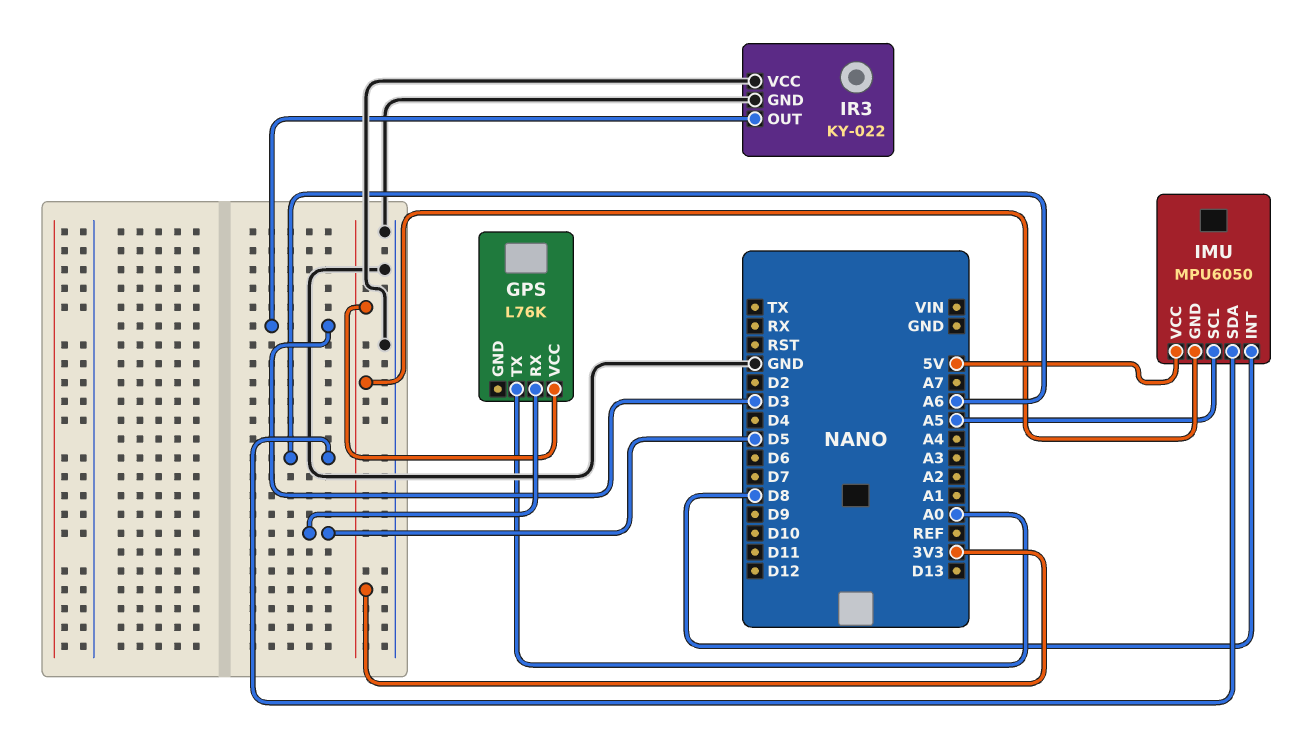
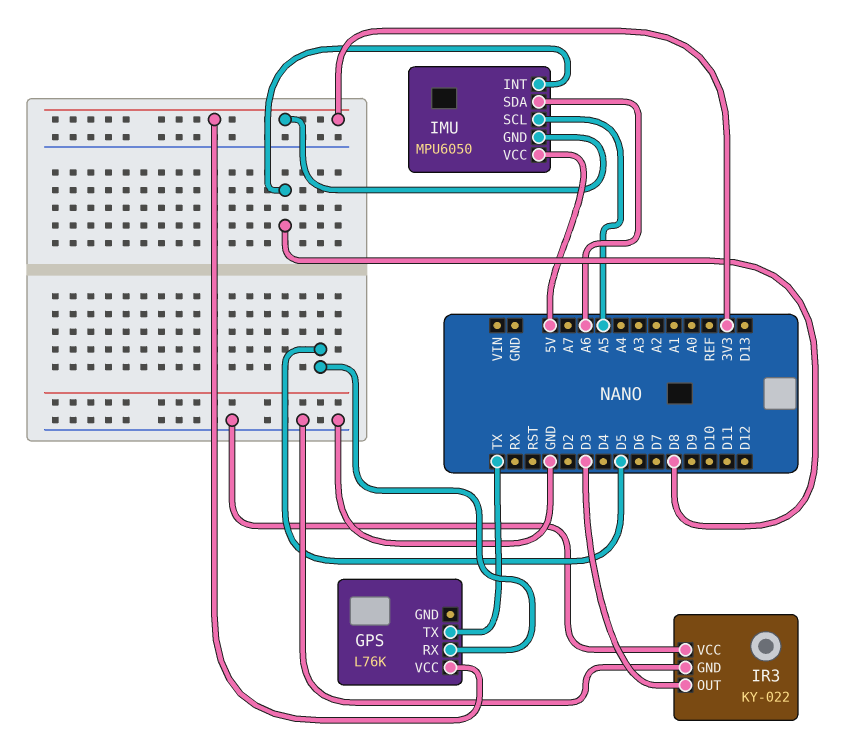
GPS pin TX: A0 -> TX

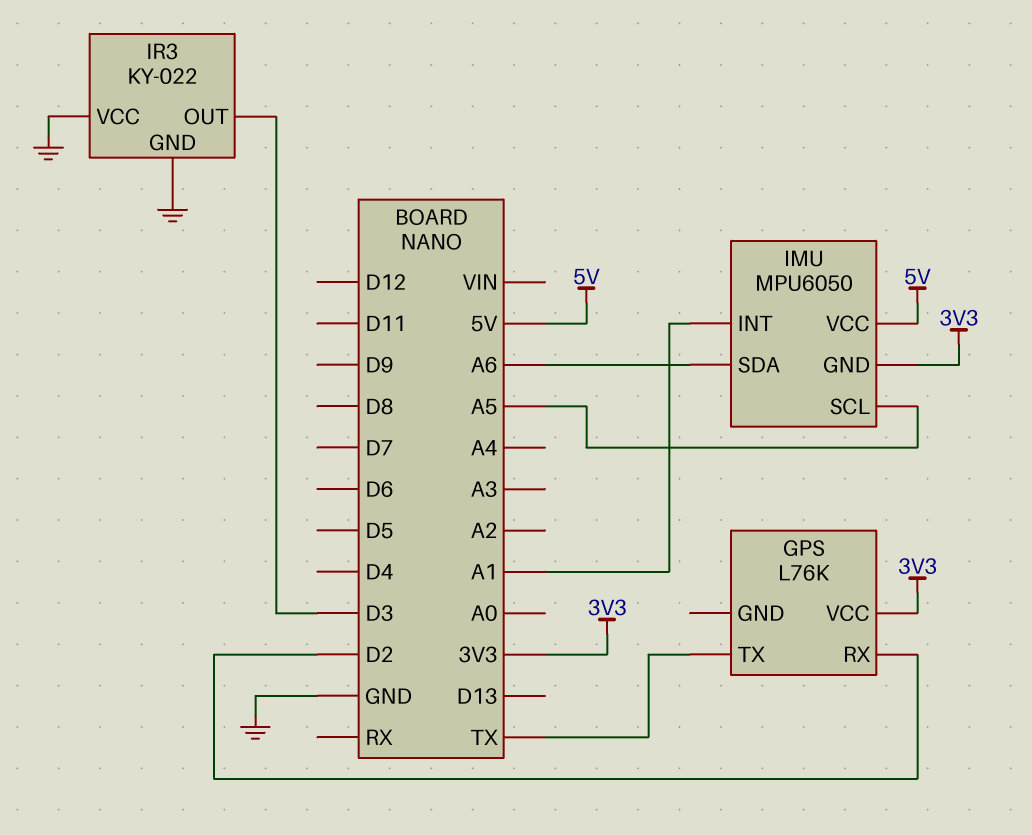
GPS pin RX: D5 -> D2
IMU pin INT: D8 -> A1

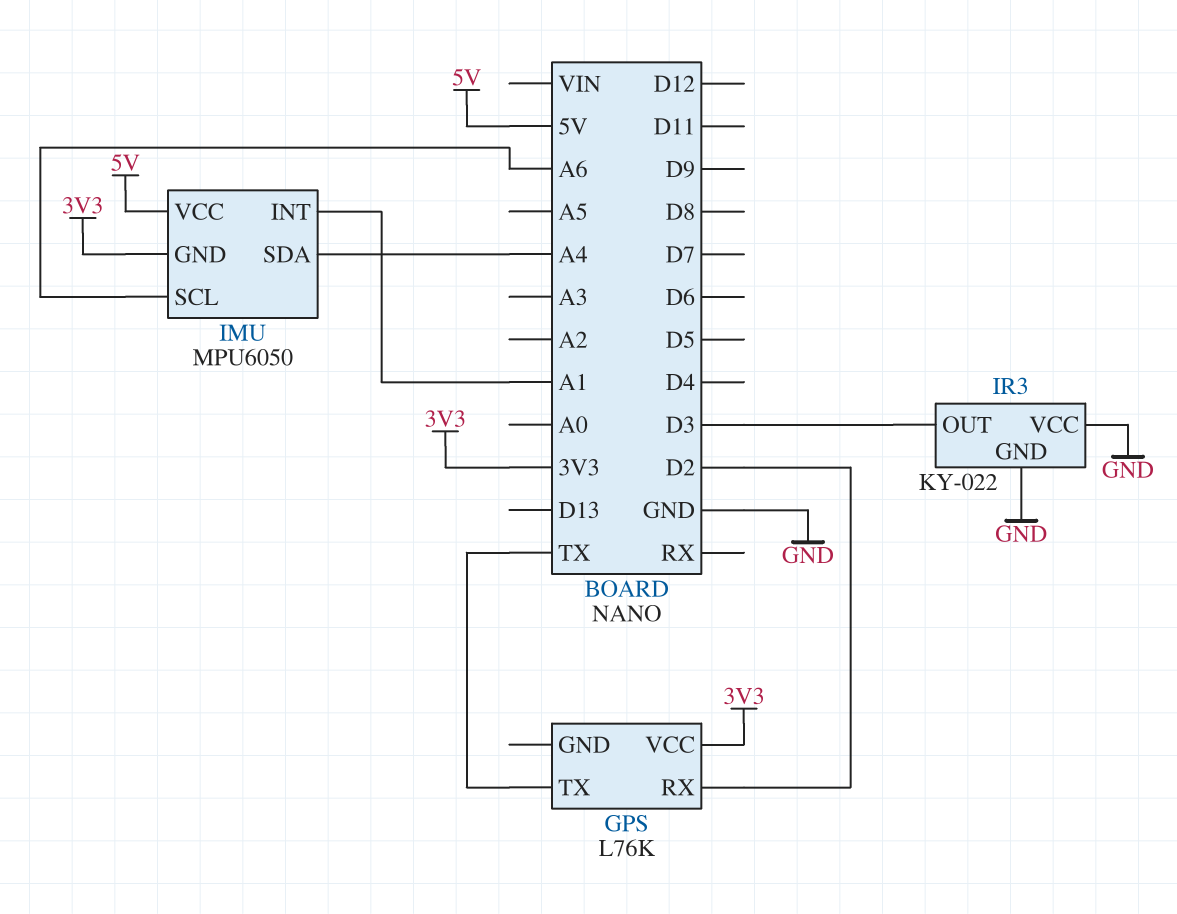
IMU pin SCL: A5 -> A6
IMU pin SDA: A6 -> A4

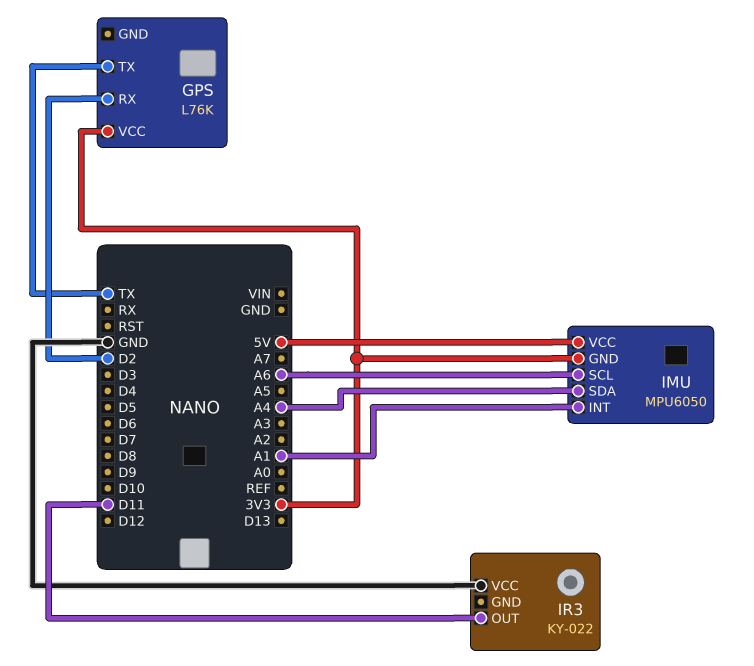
IR3 pin GND: GND -> none
IR3 pin OUT: D3 -> D11

